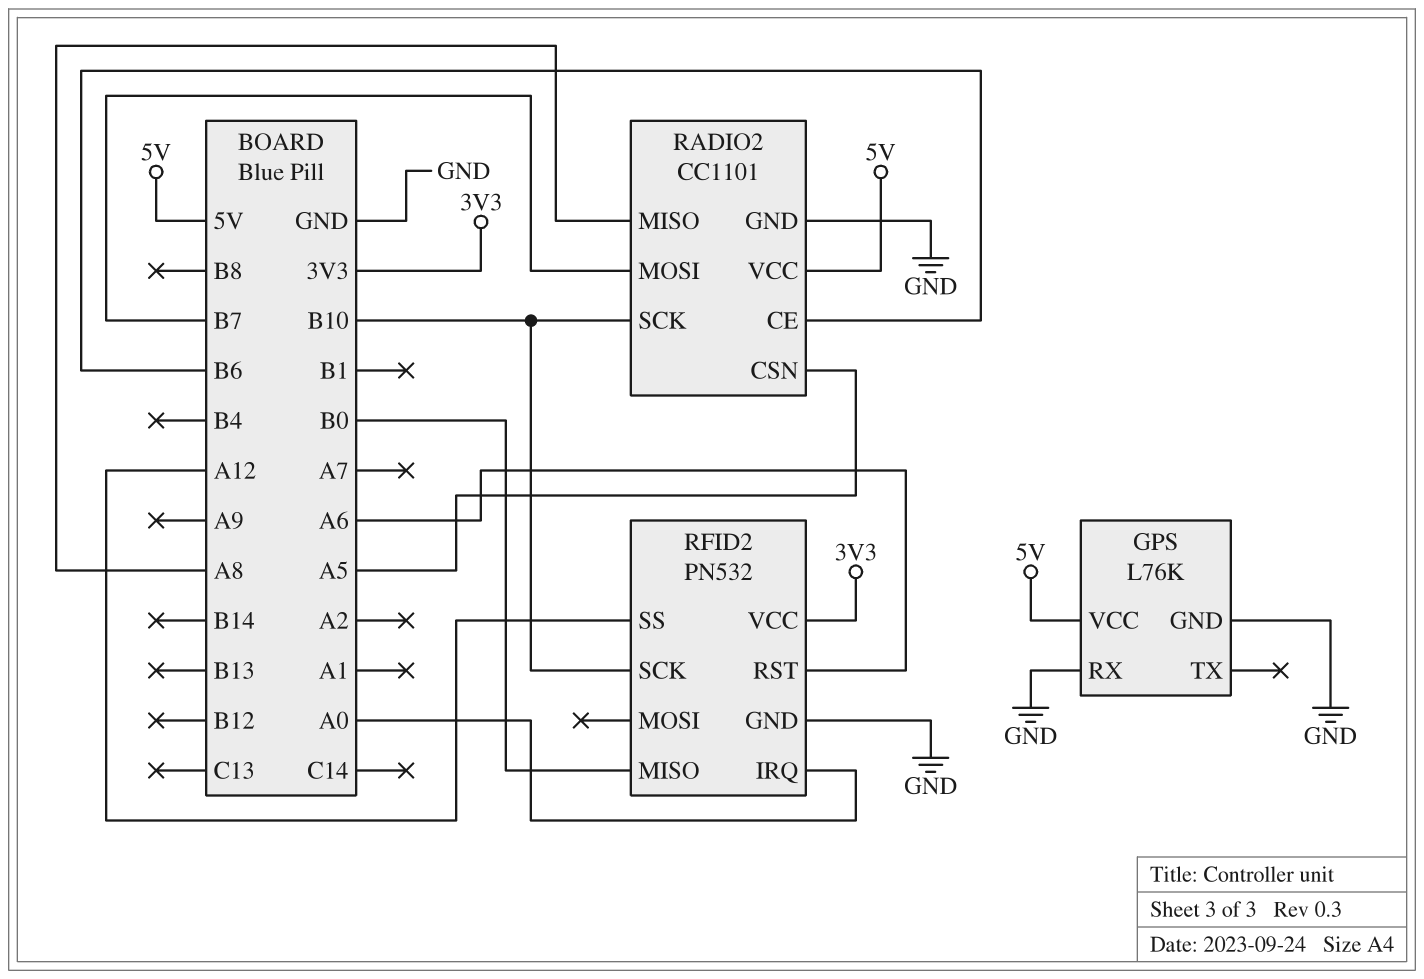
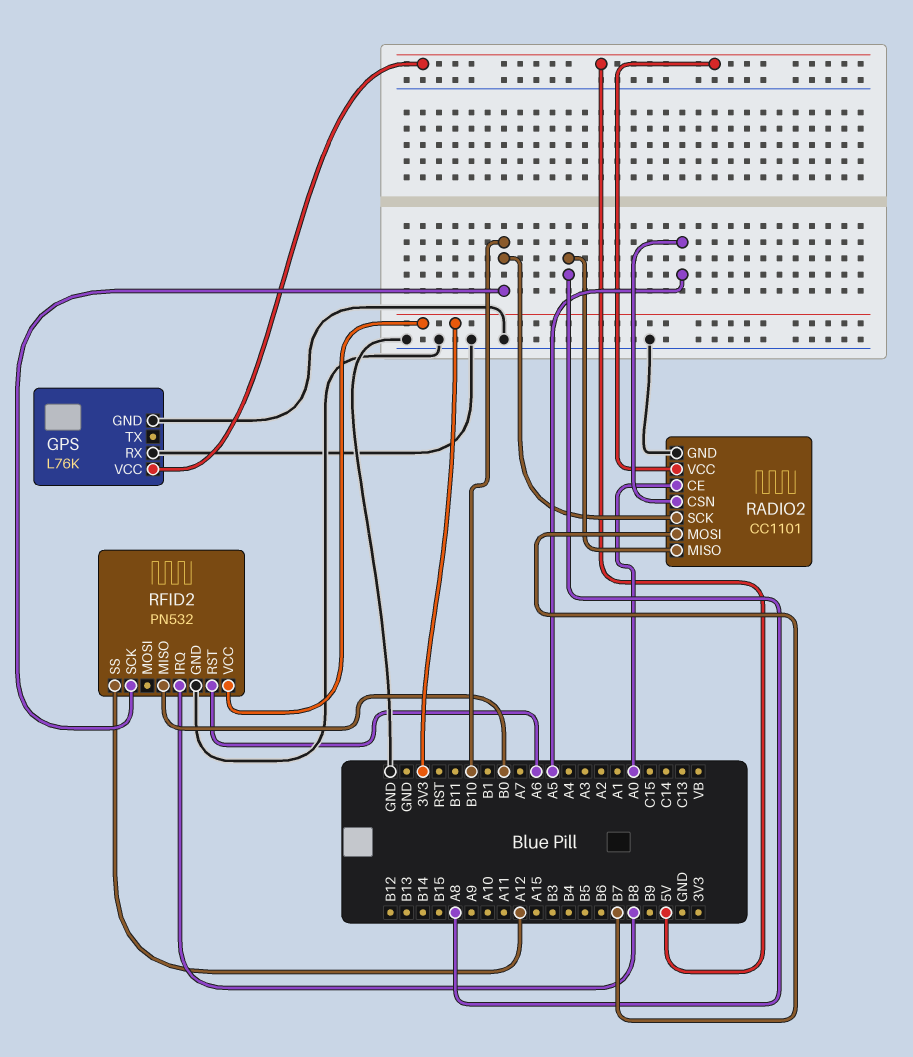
RADIO2 pin CE: B6 -> A0
RFID2 pin IRQ: A0 -> B8

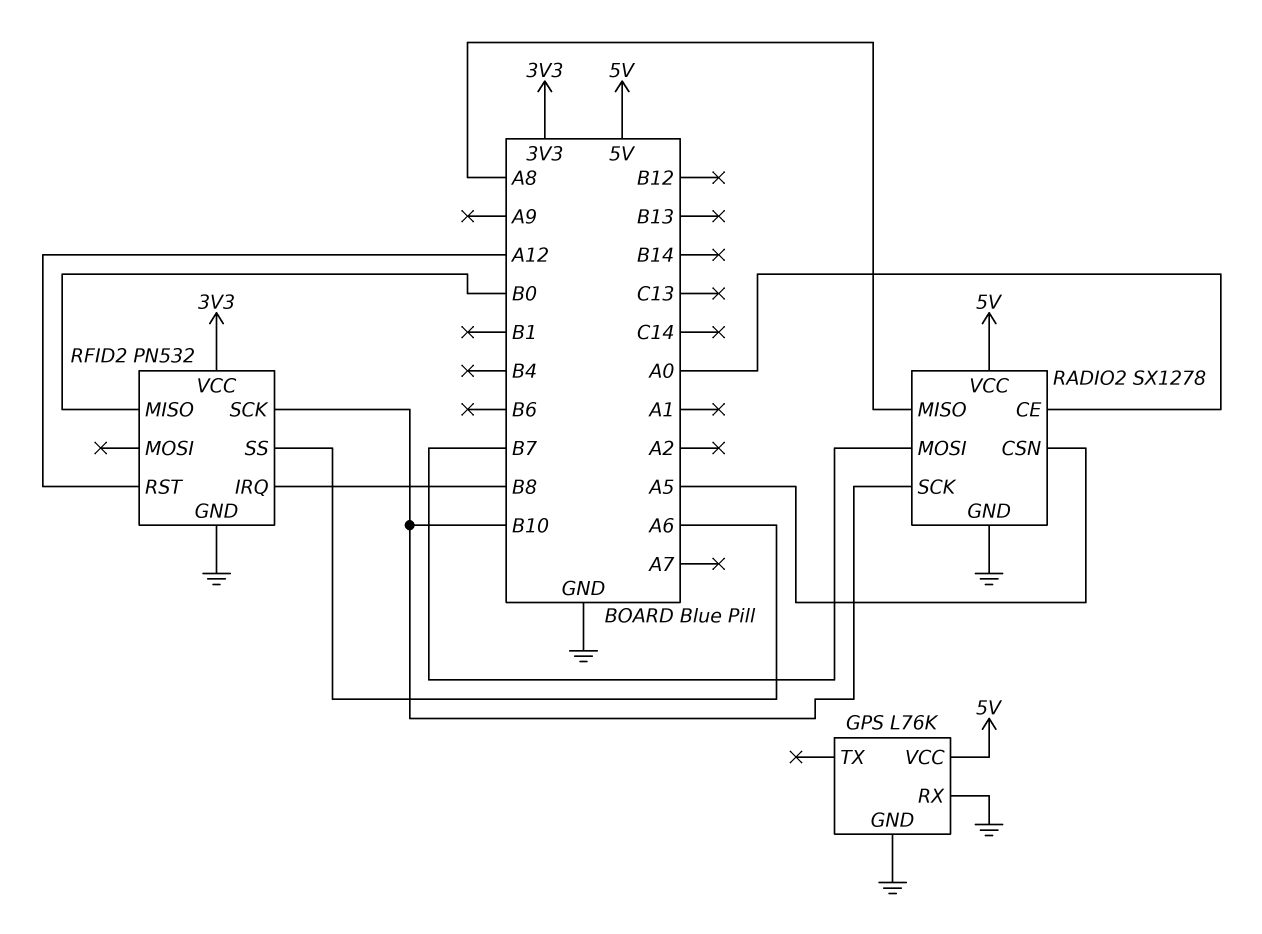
RADIO2: CC1101 -> SX1278
RFID2 pin RST: A6 -> A12
RFID2 pin SS: A12 -> A6

